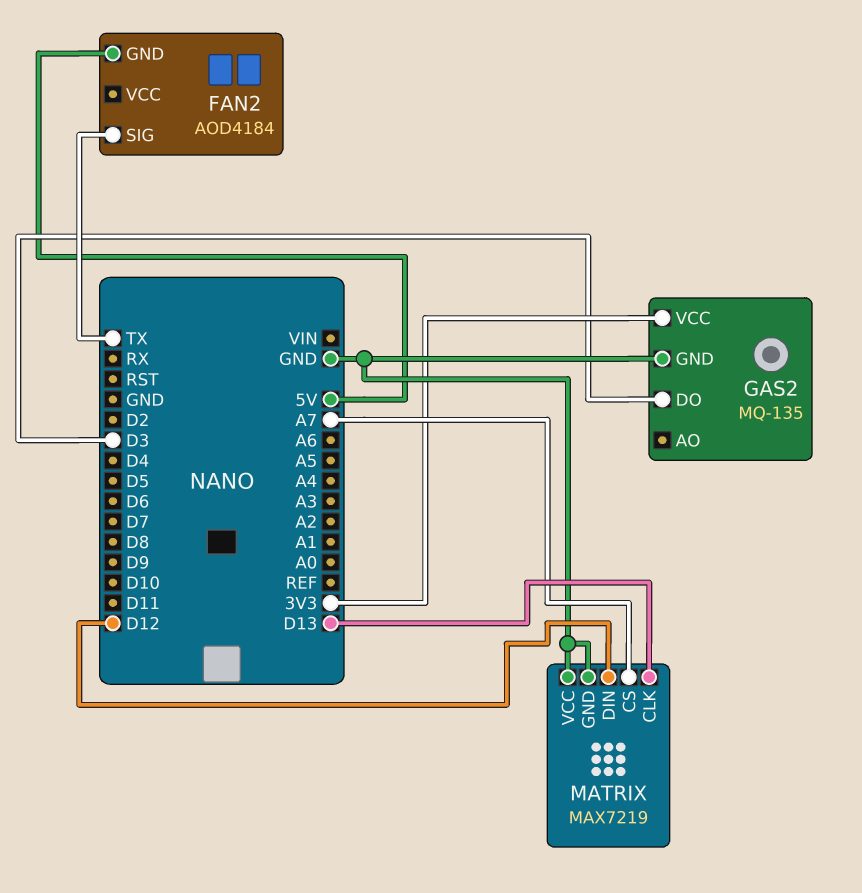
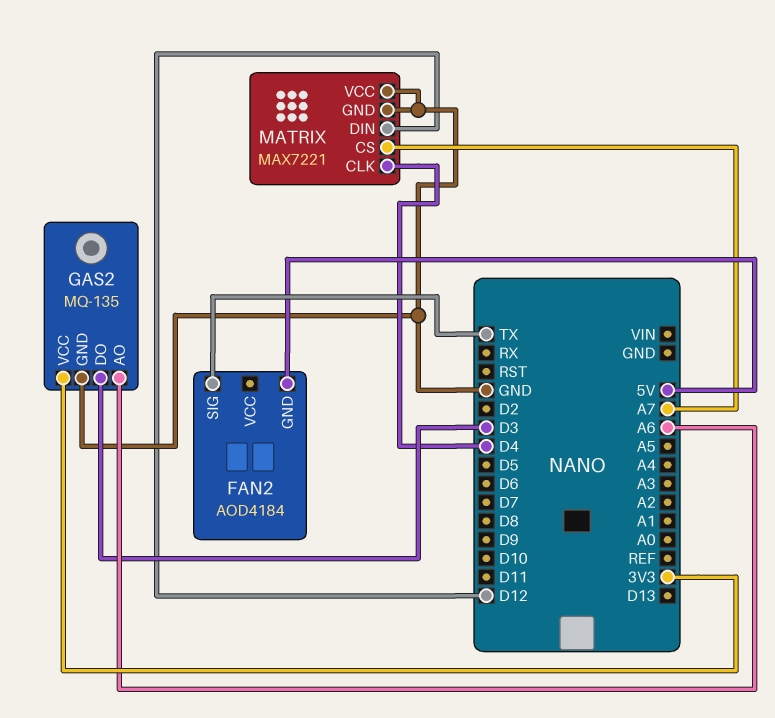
GAS2 pin AO: none -> A6
MATRIX: MAX7219 -> MAX7221
MATRIX pin CLK: D13 -> D4

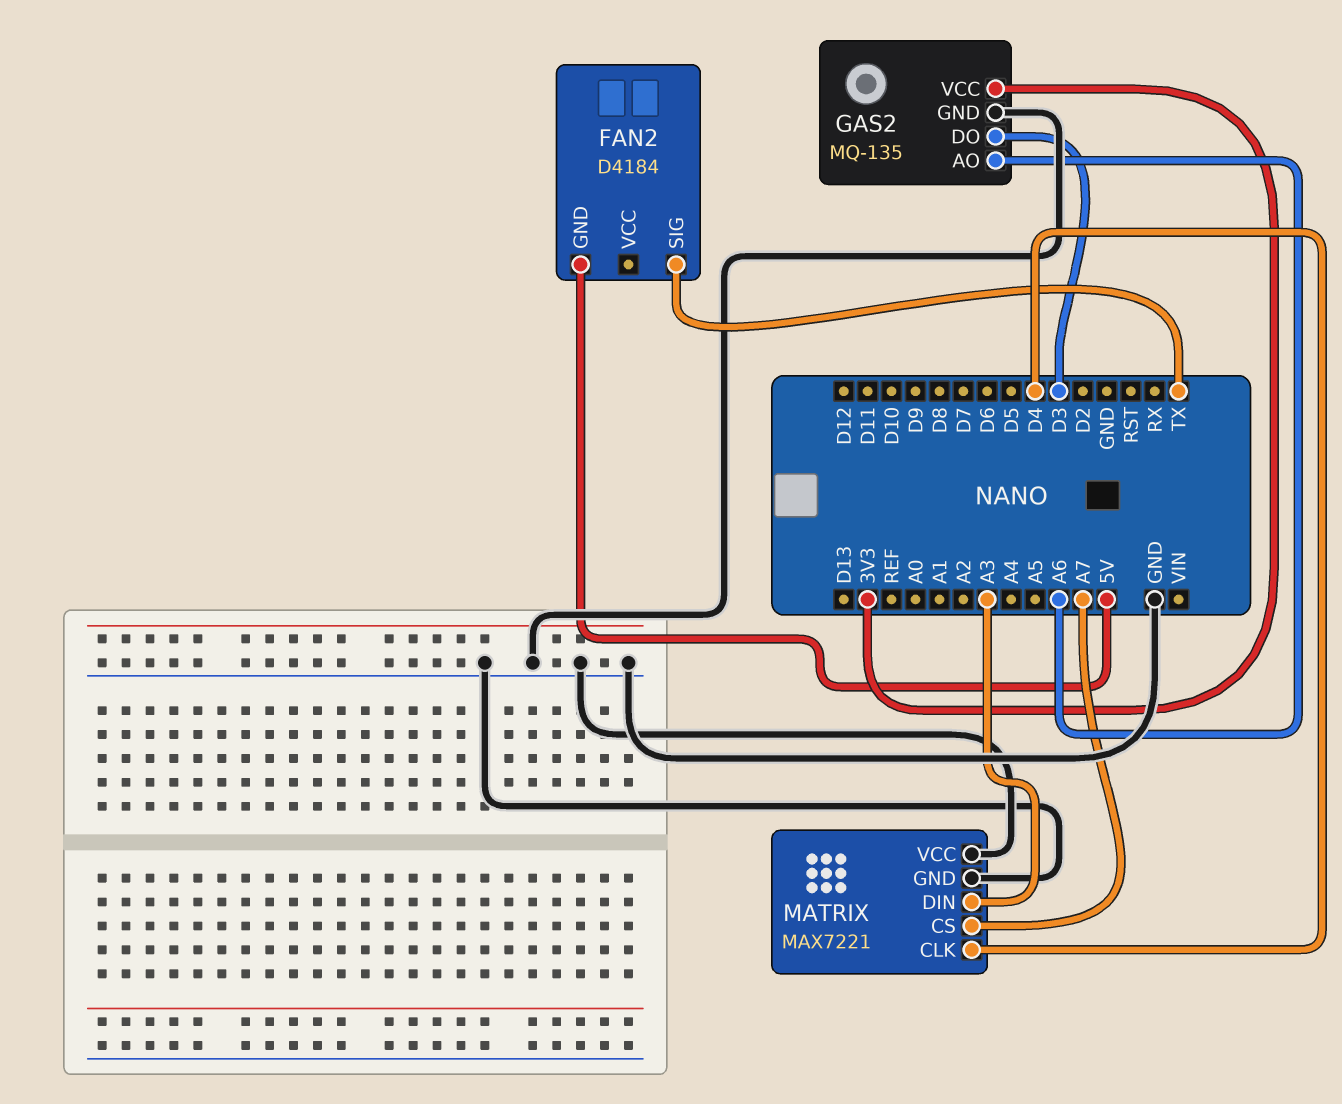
FAN2: AOD4184 -> D4184
MATRIX pin DIN: D12 -> A3

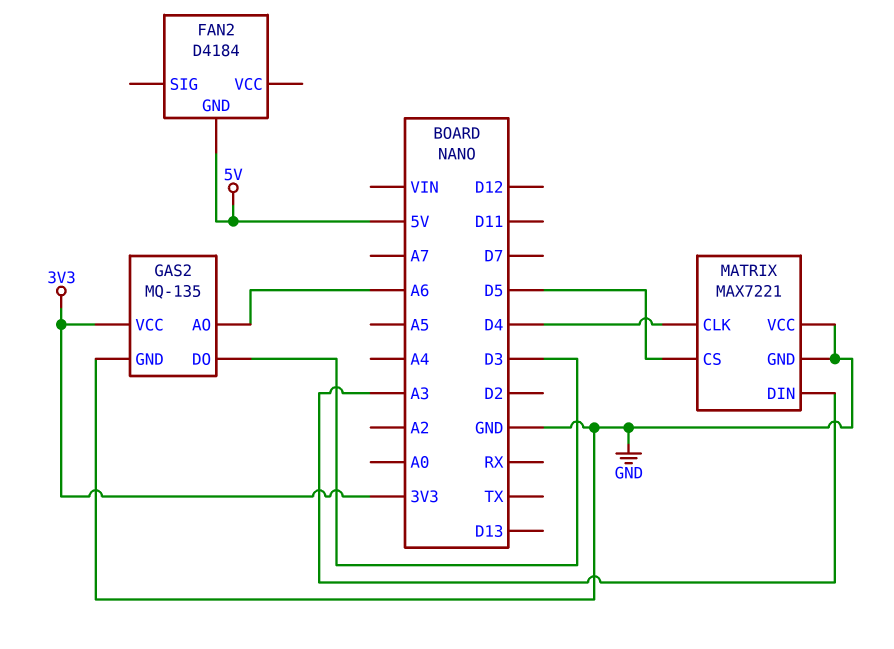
FAN2 pin SIG: TX -> none
MATRIX pin CS: A7 -> D5

